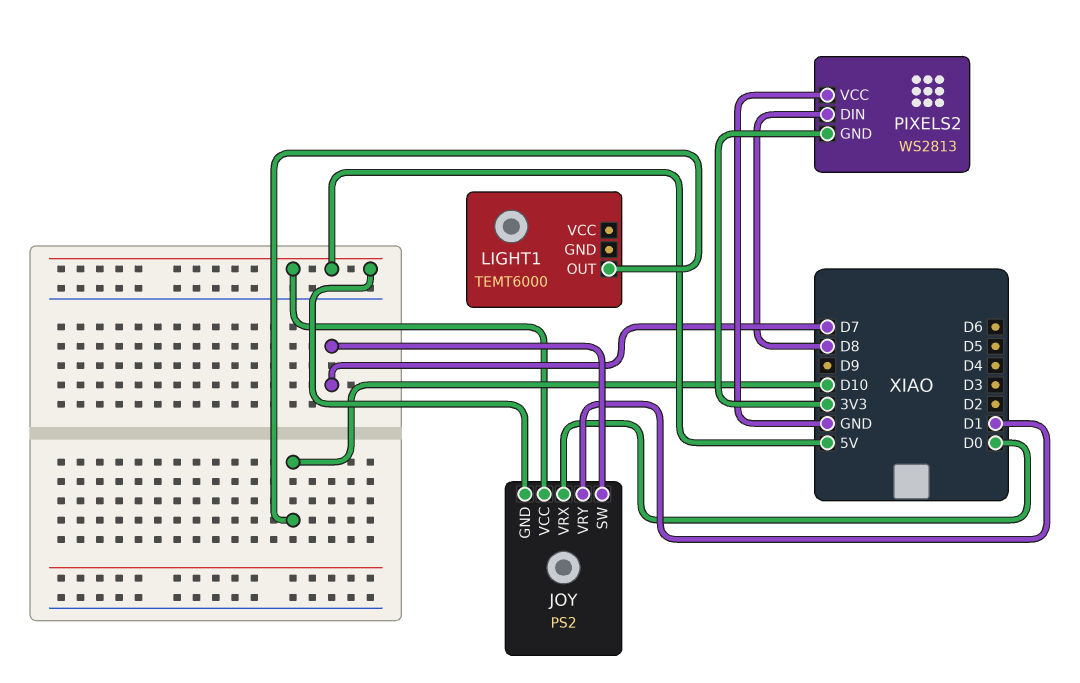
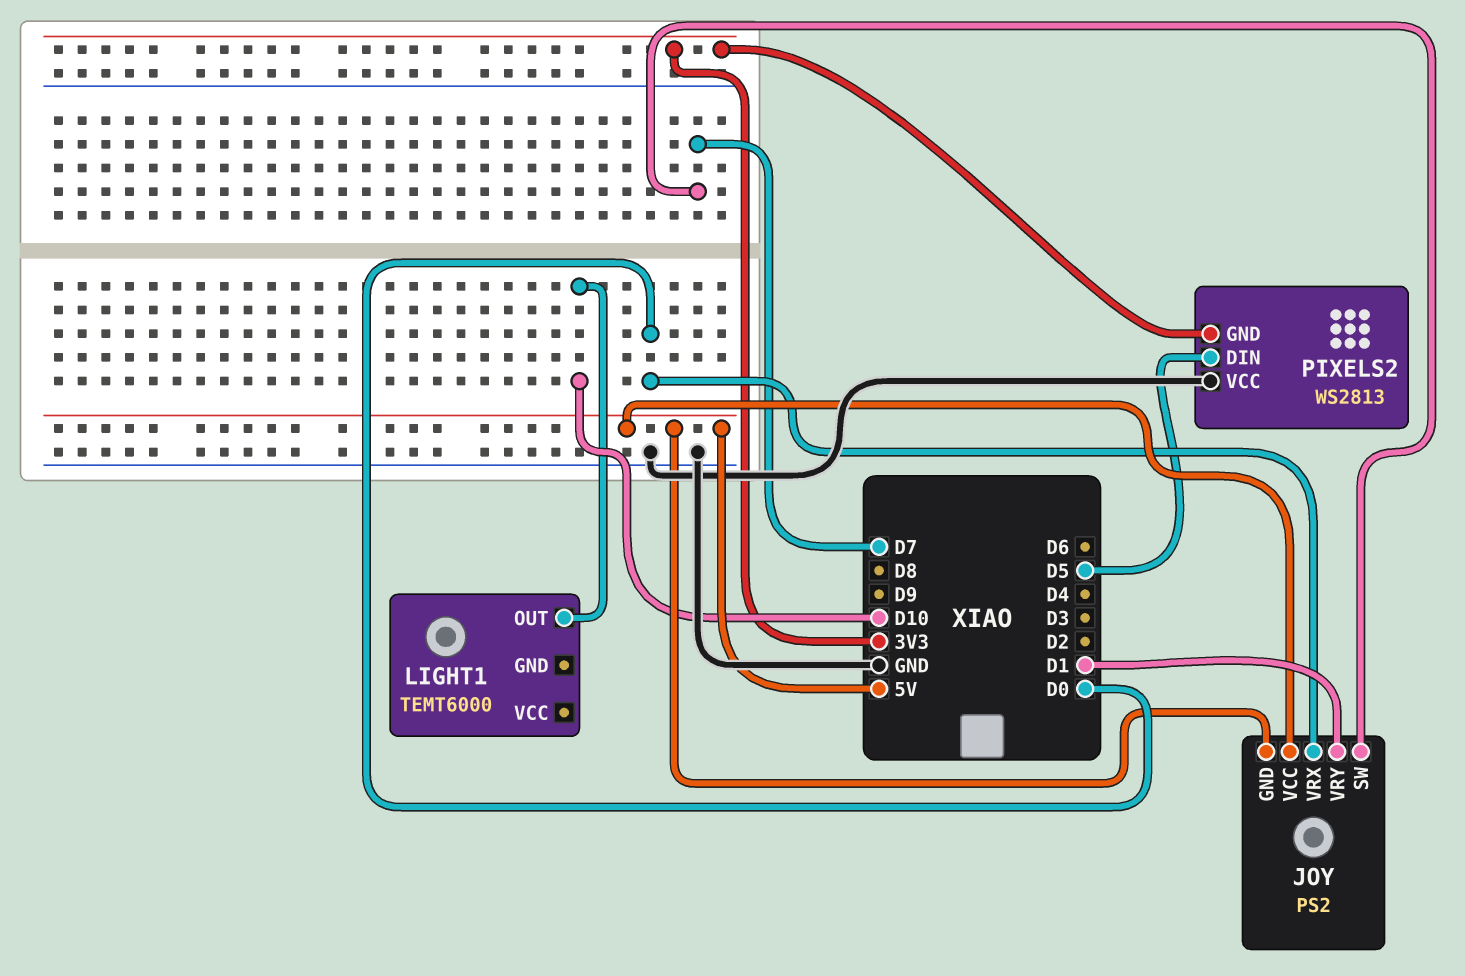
PIXELS2 pin DIN: D8 -> D5

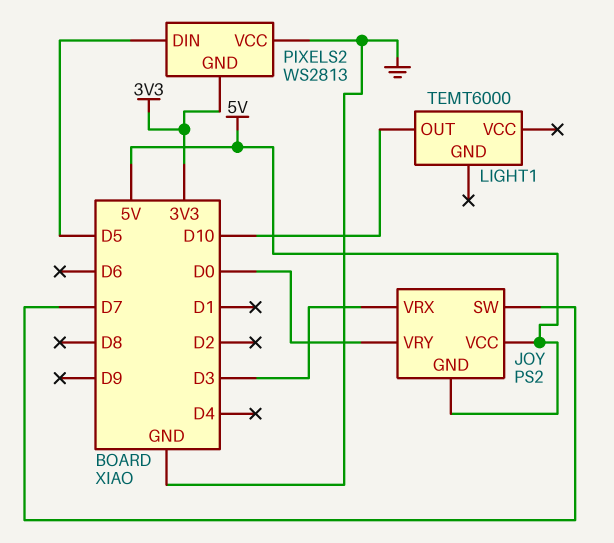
JOY pin VRX: D0 -> D3
JOY pin VRY: D1 -> D0

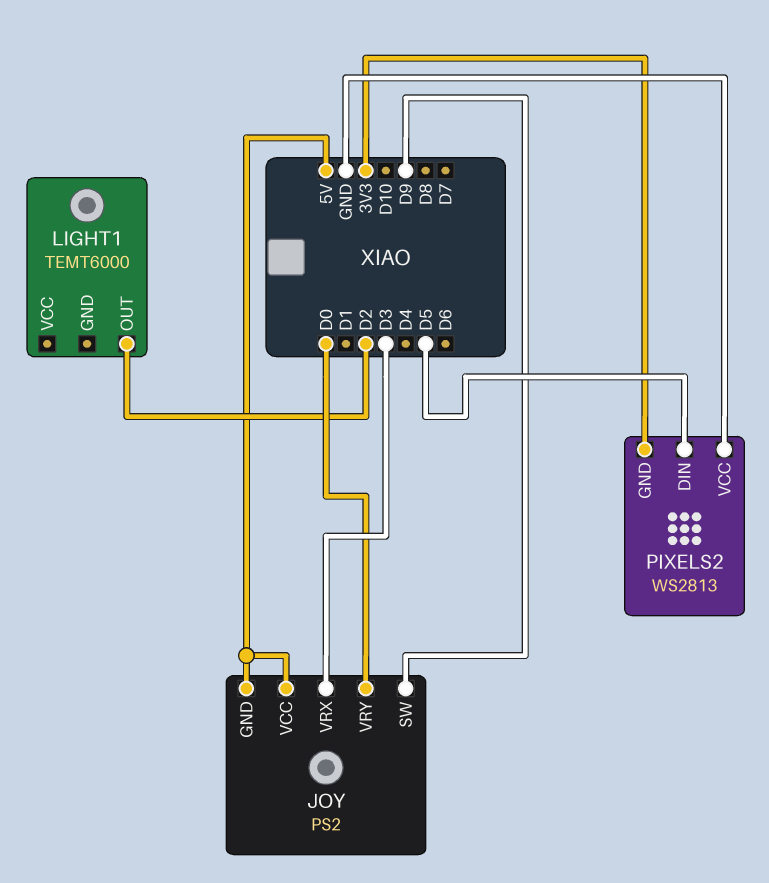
JOY pin SW: D7 -> D9
LIGHT1 pin OUT: D10 -> D2

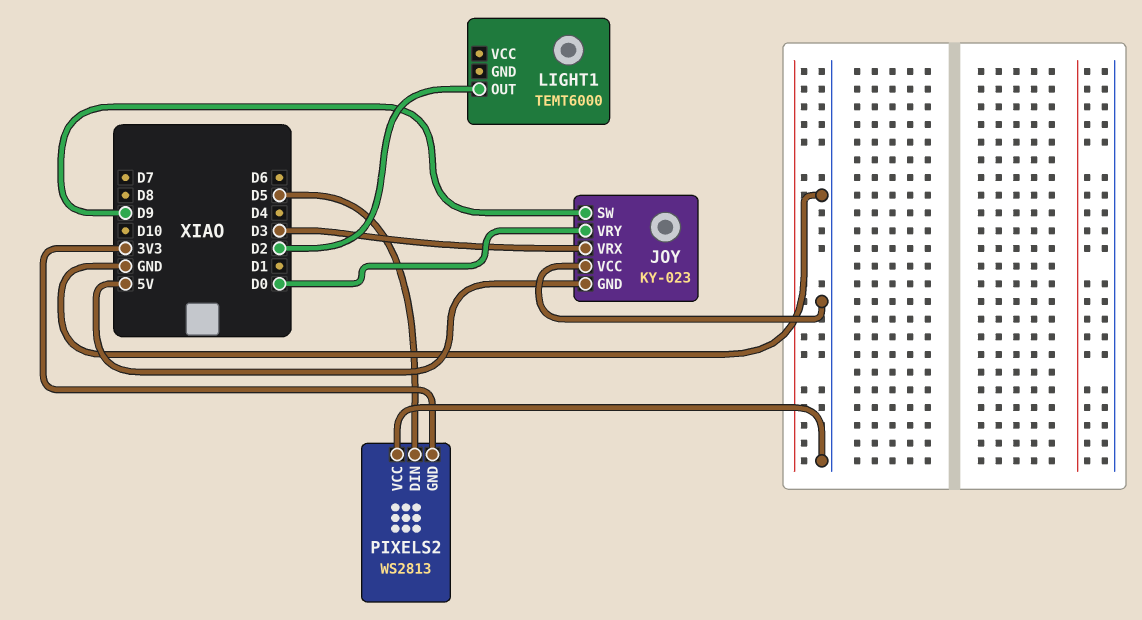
JOY: PS2 -> KY-023
JOY pin VCC: 5V -> GND

